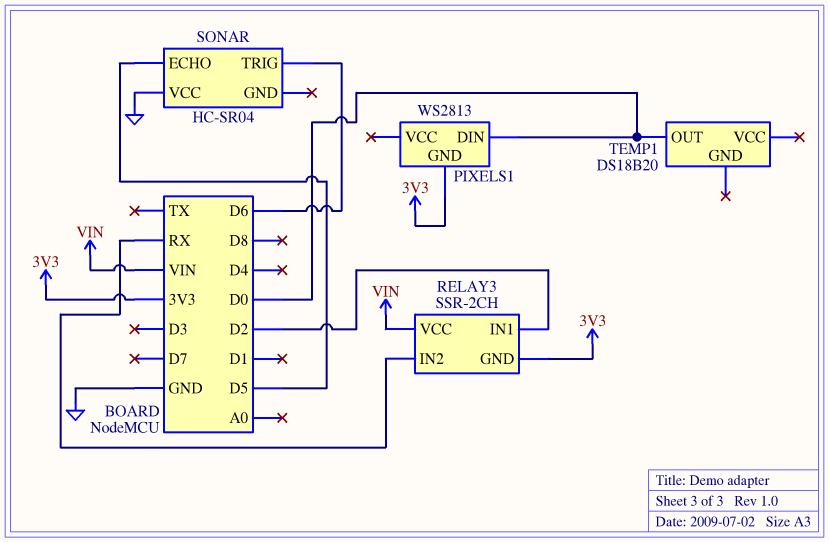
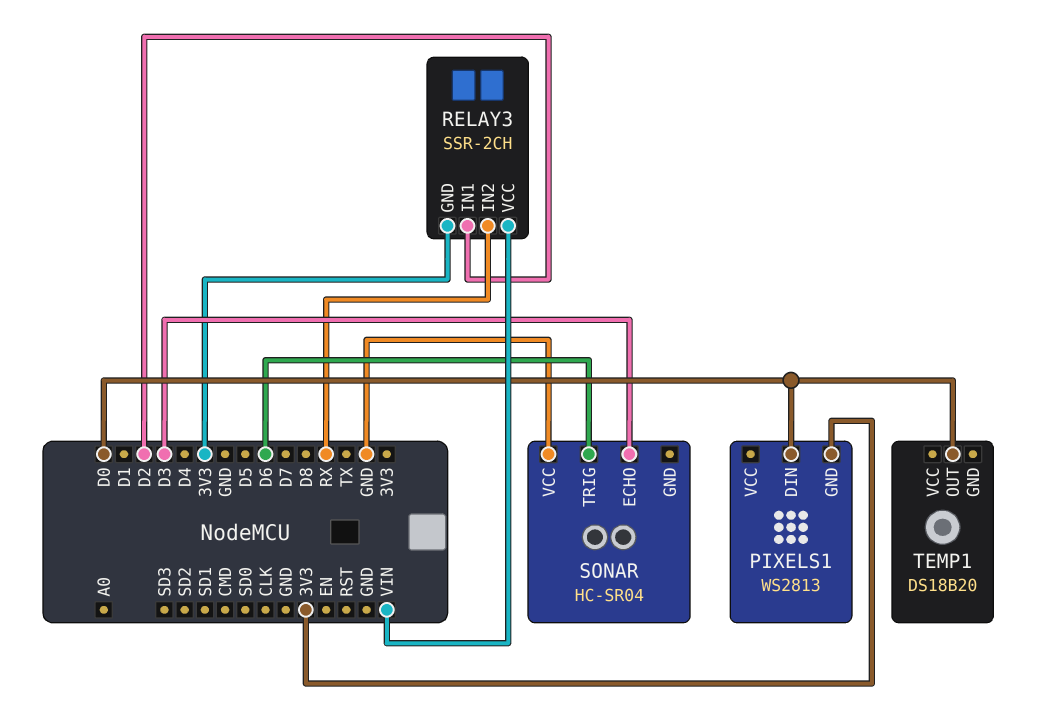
SONAR pin ECHO: D5 -> D3

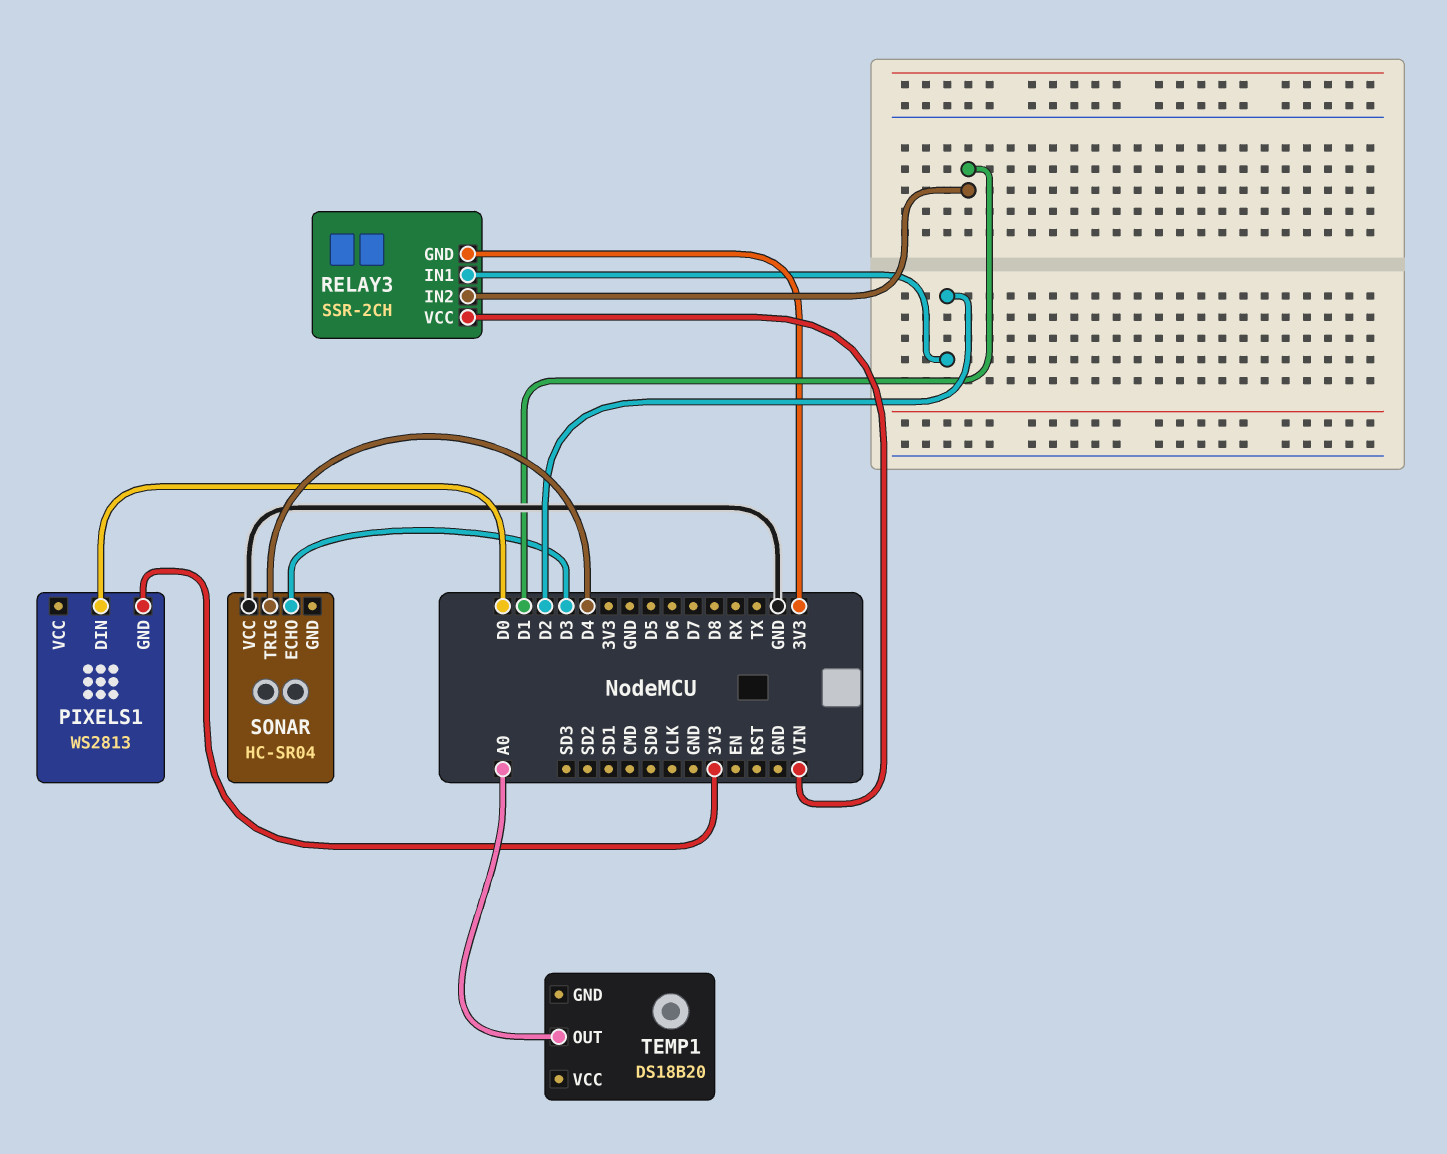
RELAY3 pin IN2: RX -> D1
SONAR pin TRIG: D6 -> D4
TEMP1 pin OUT: D0 -> A0

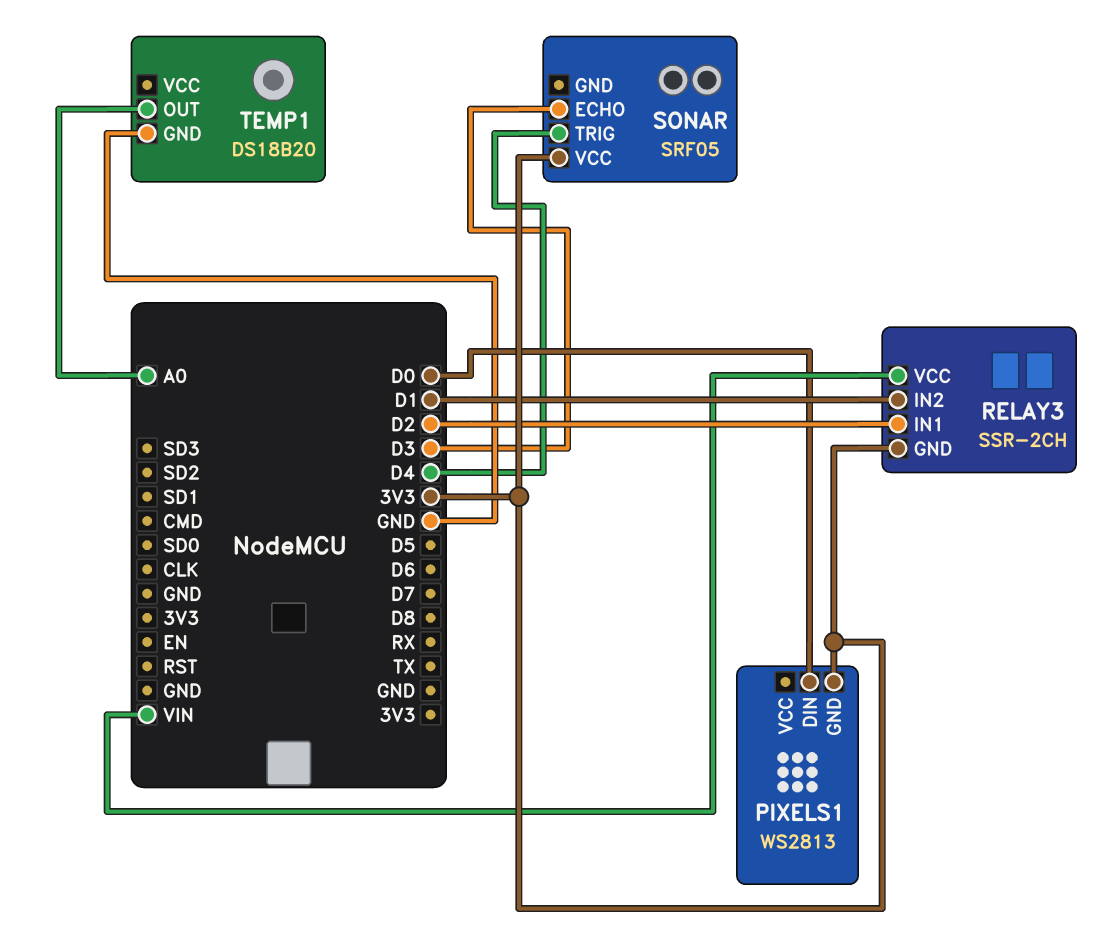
SONAR: HC-SR04 -> SRF05
SONAR pin VCC: GND -> 3V3
TEMP1 pin GND: none -> GND

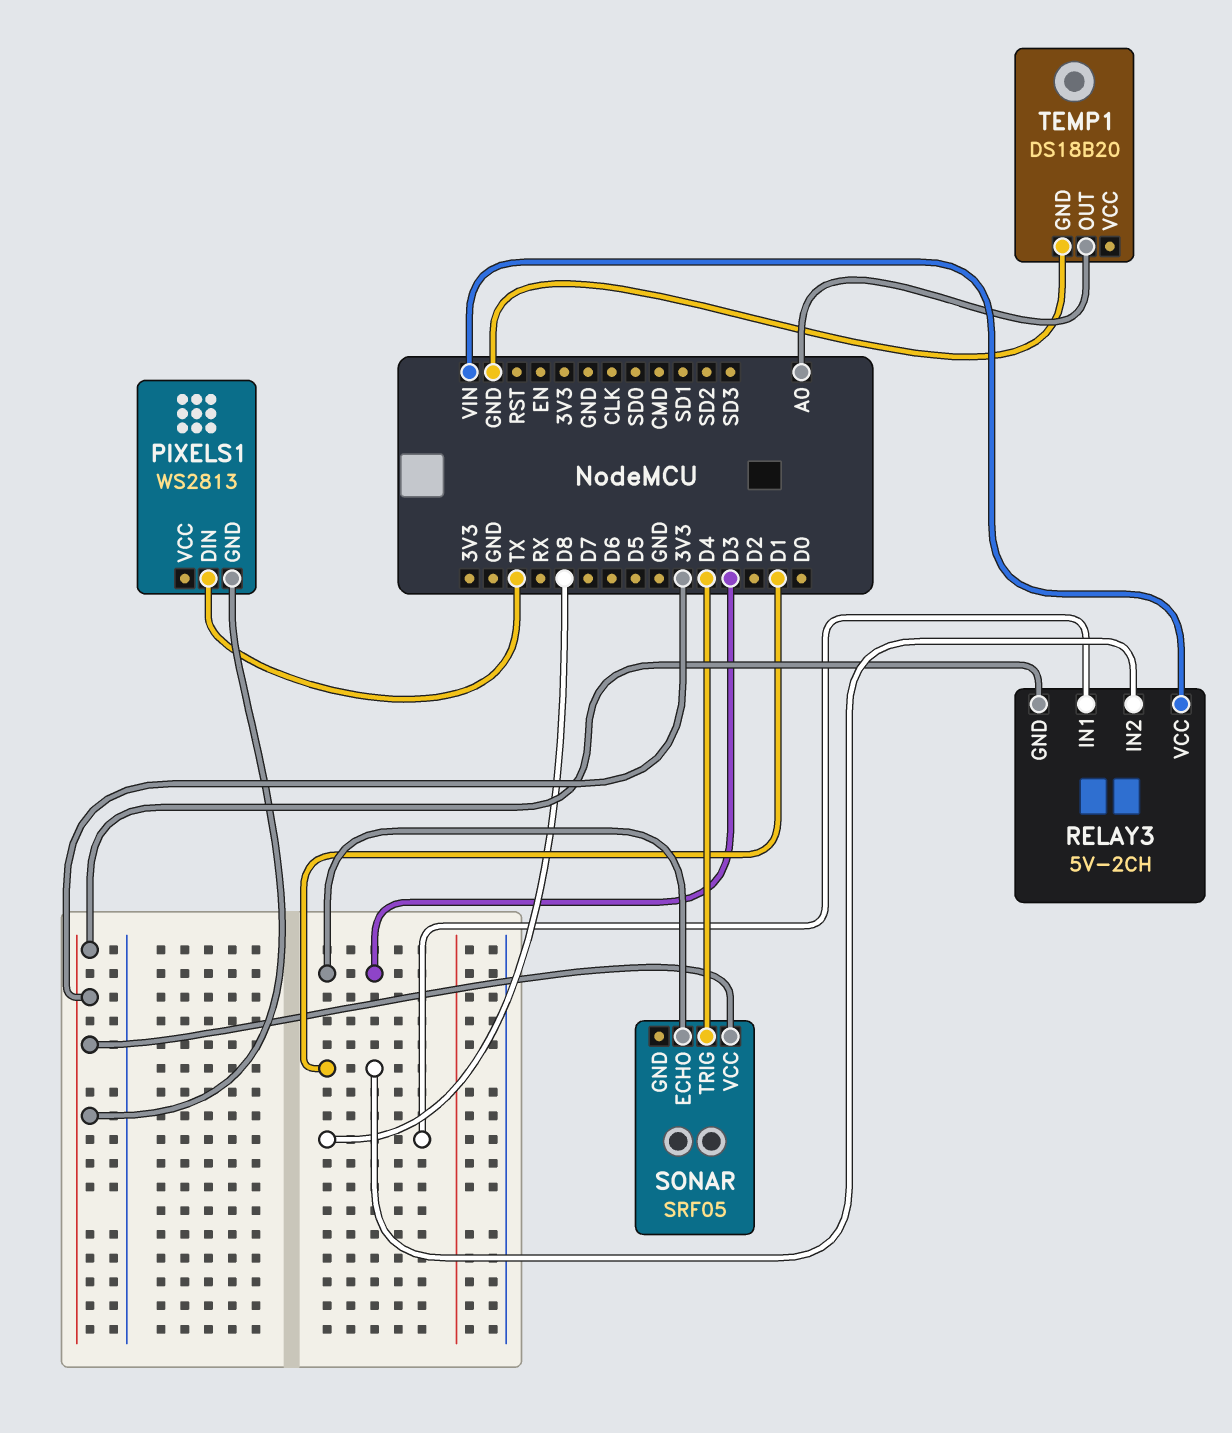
PIXELS1 pin DIN: D0 -> TX
RELAY3: SSR-2CH -> 5V-2CH
RELAY3 pin IN1: D2 -> D8

